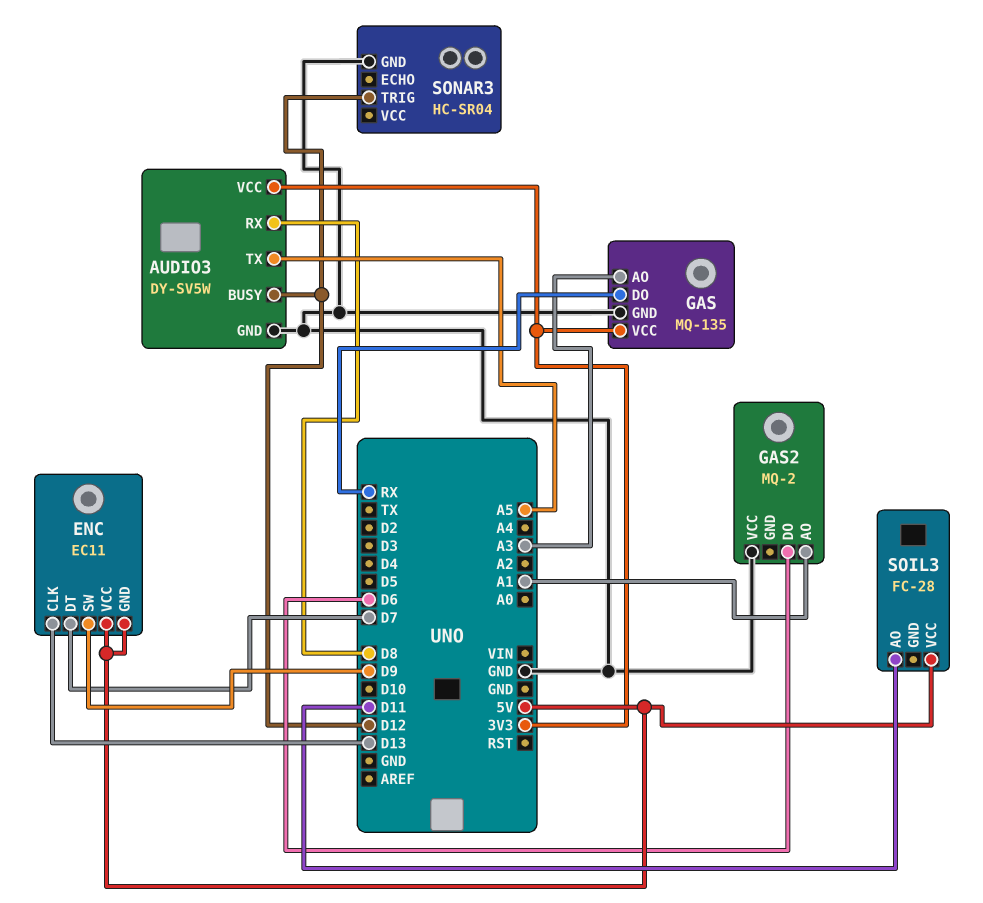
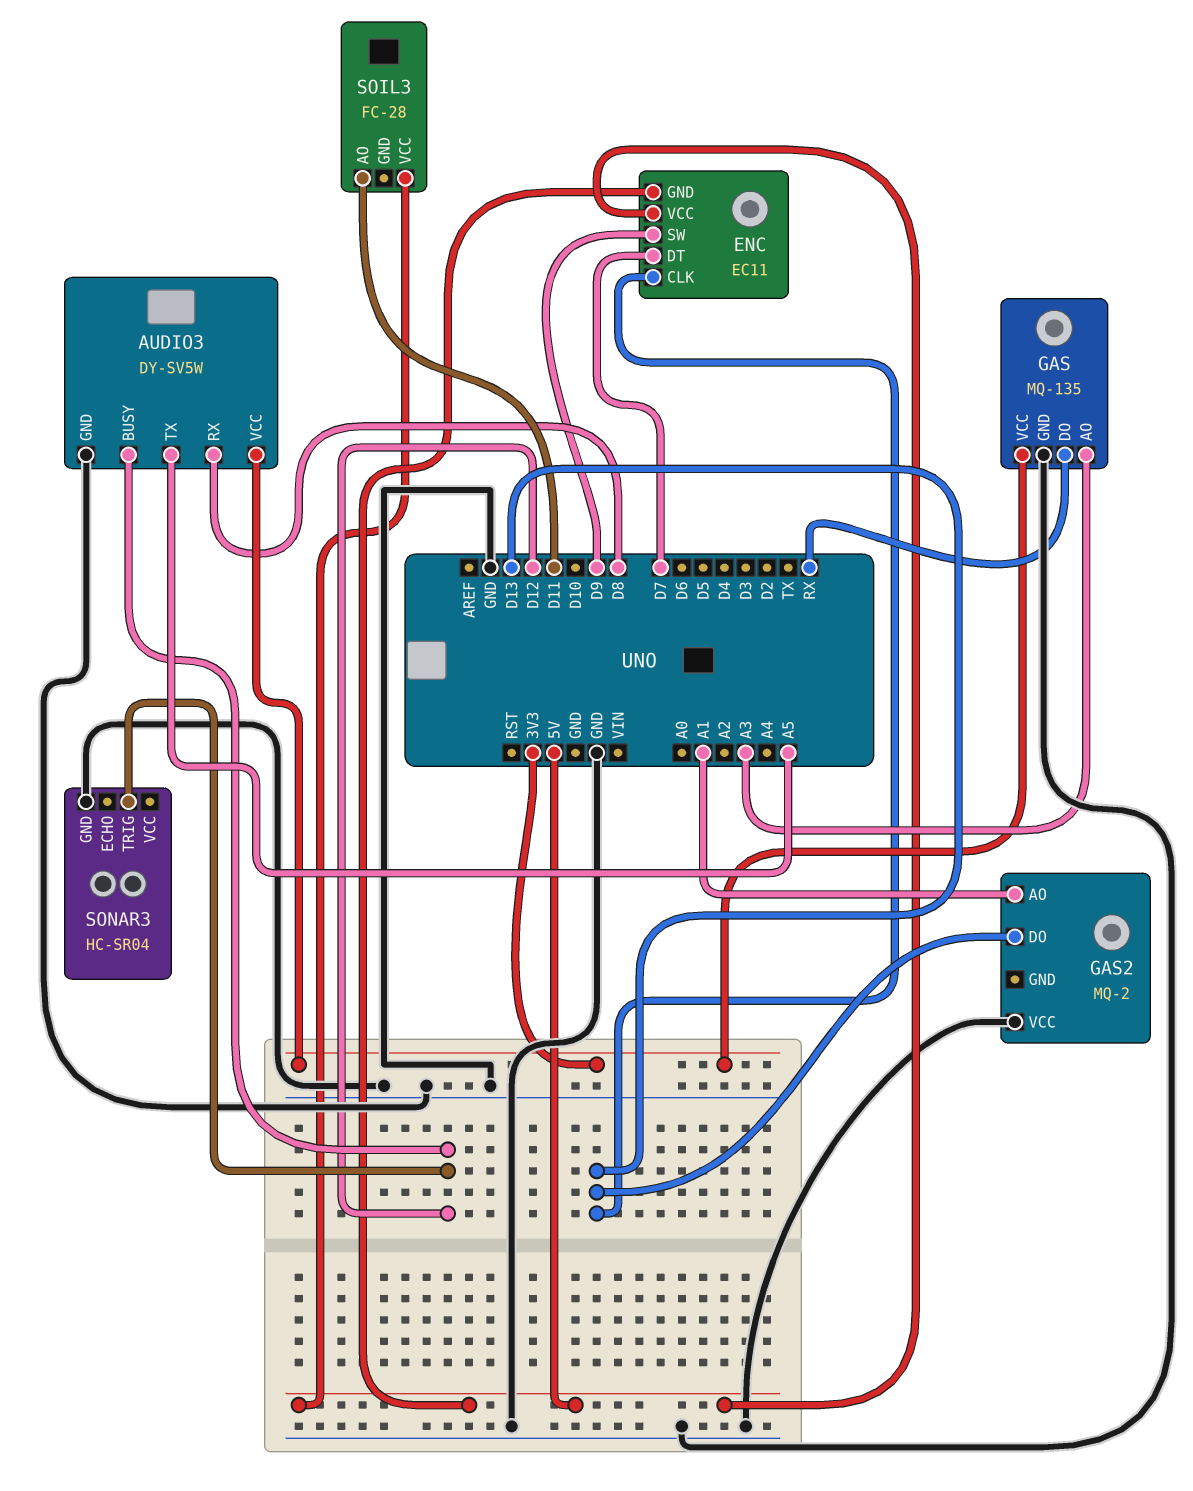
GAS2 pin DO: D6 -> D13

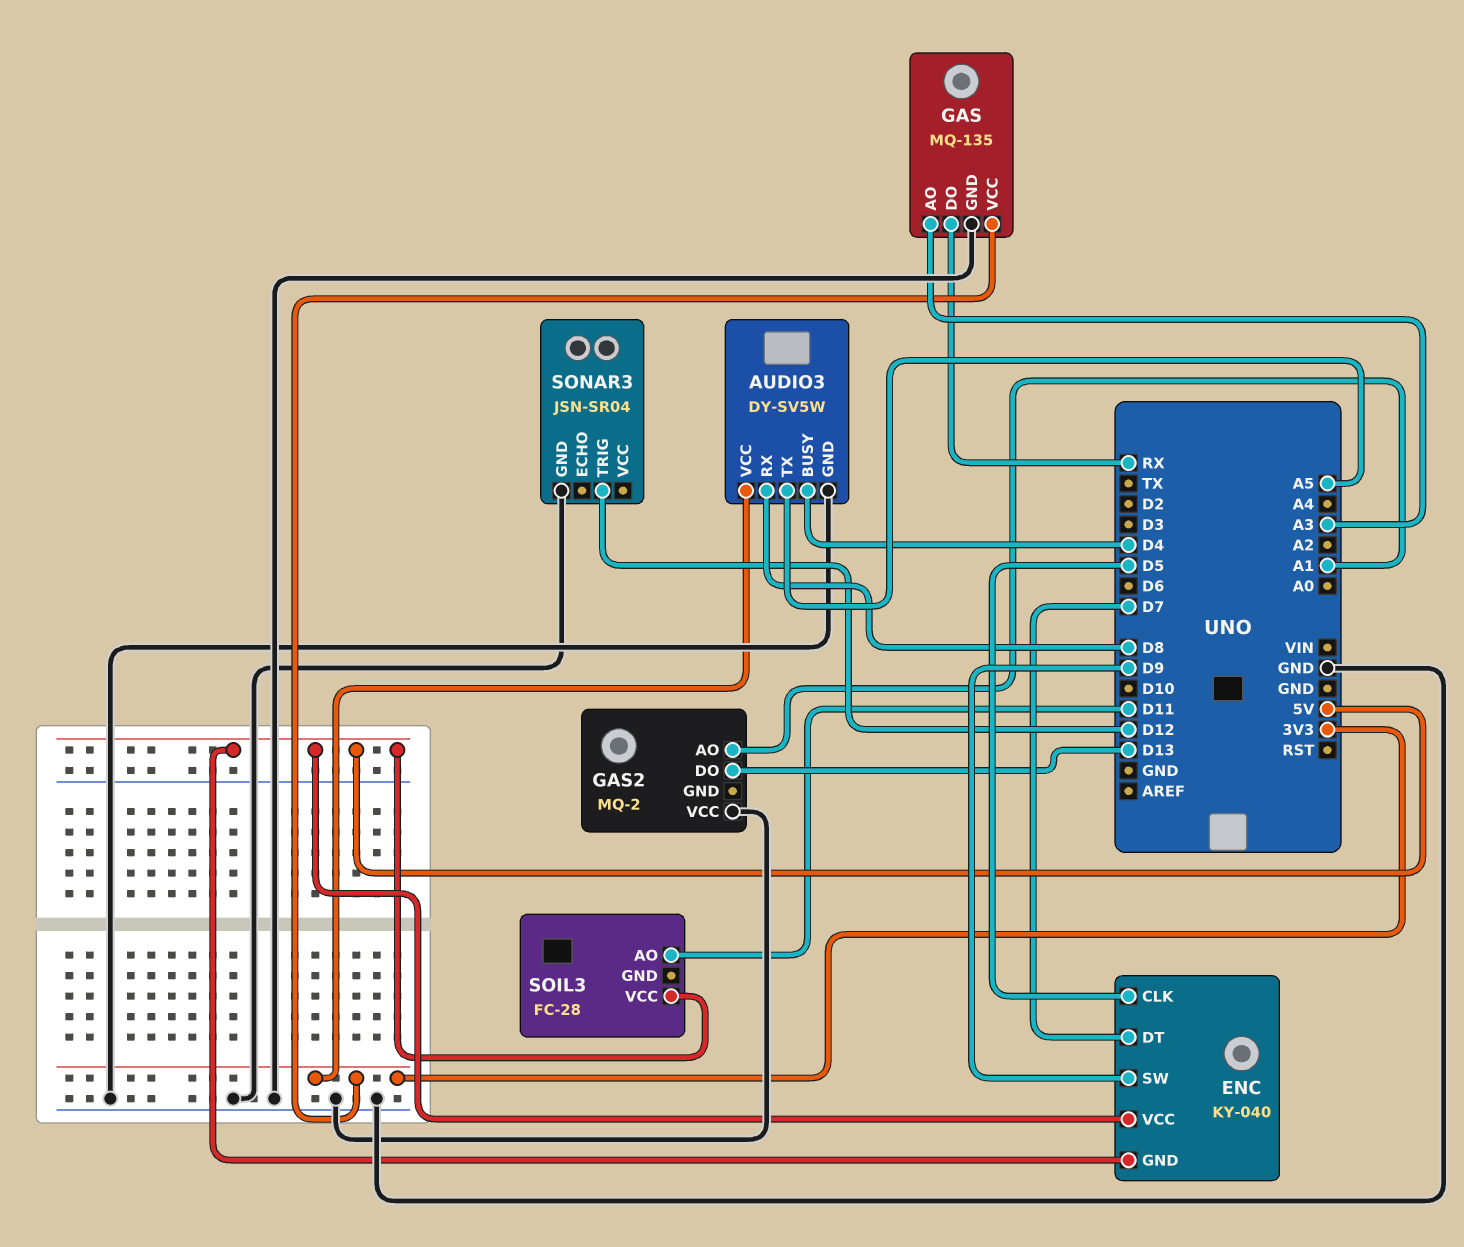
AUDIO3 pin BUSY: D12 -> D4
ENC: EC11 -> KY-040
ENC pin CLK: D13 -> D5
SONAR3: HC-SR04 -> JSN-SR04

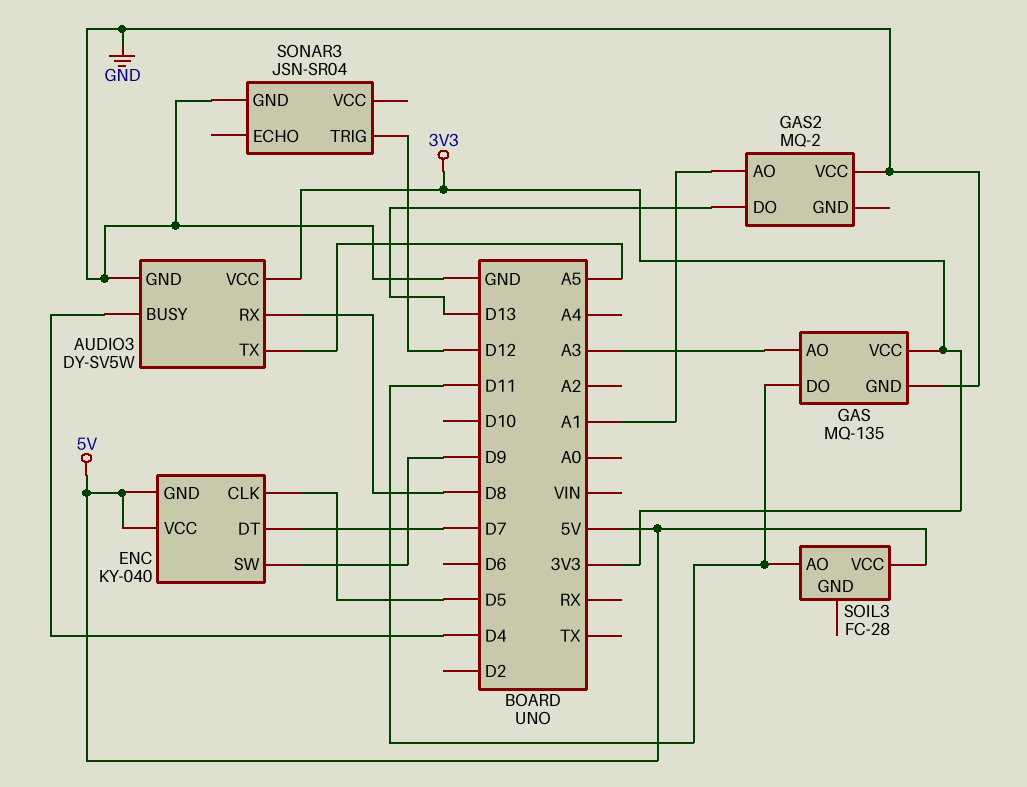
GAS pin DO: RX -> D11

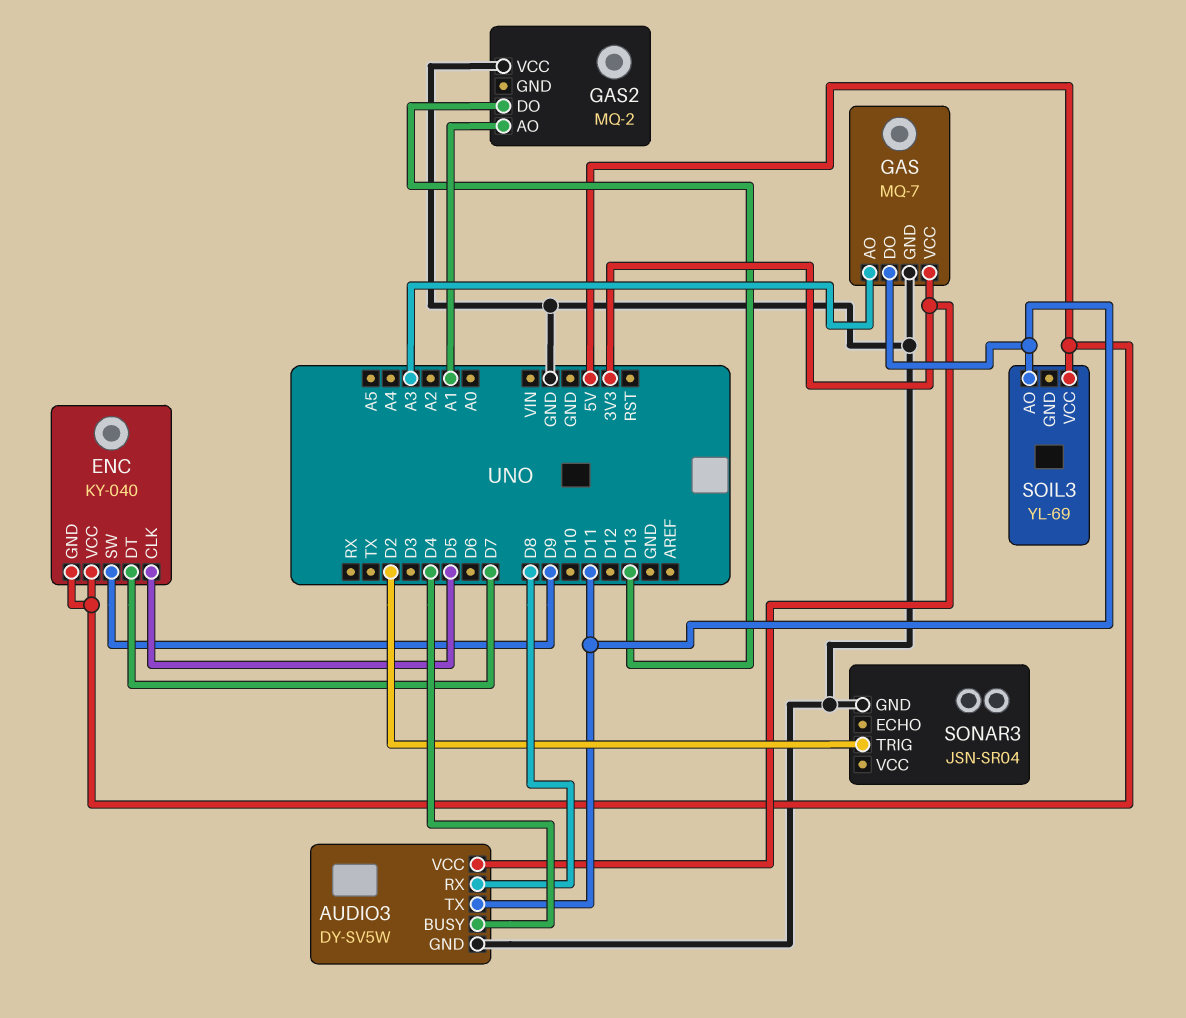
AUDIO3 pin TX: A5 -> D11
GAS: MQ-135 -> MQ-7
SOIL3: FC-28 -> YL-69
SONAR3 pin TRIG: D12 -> D2

